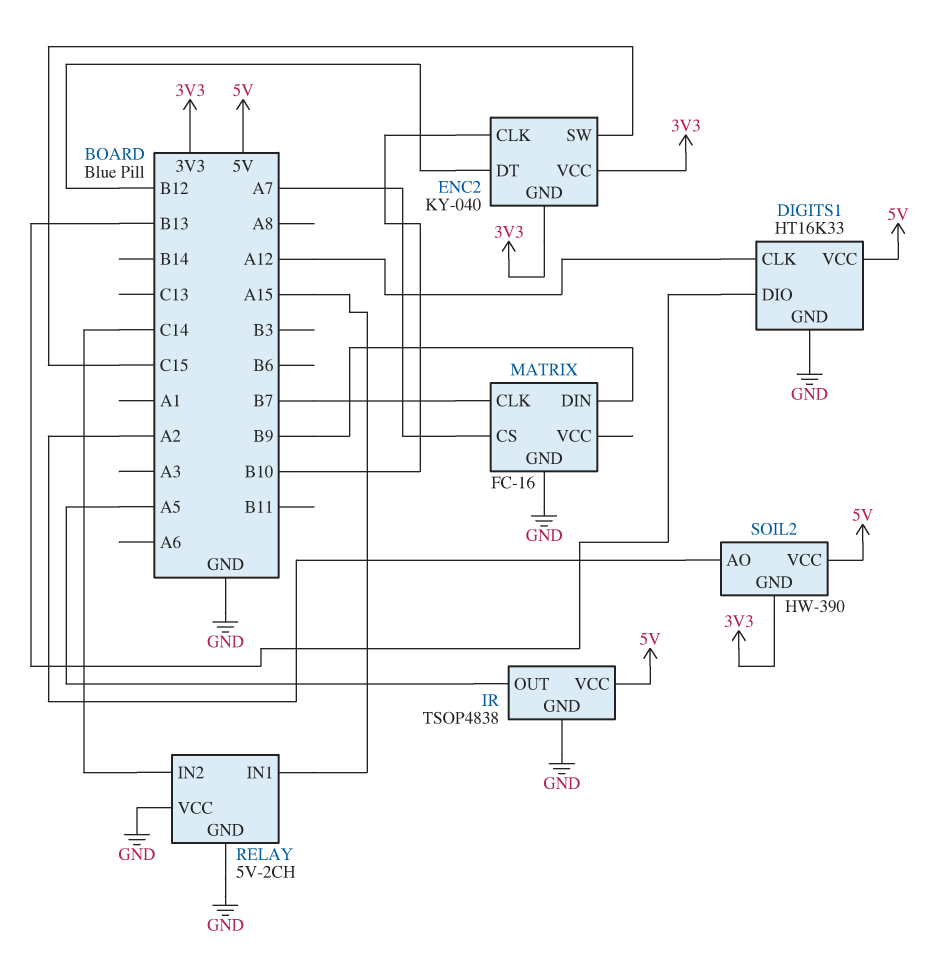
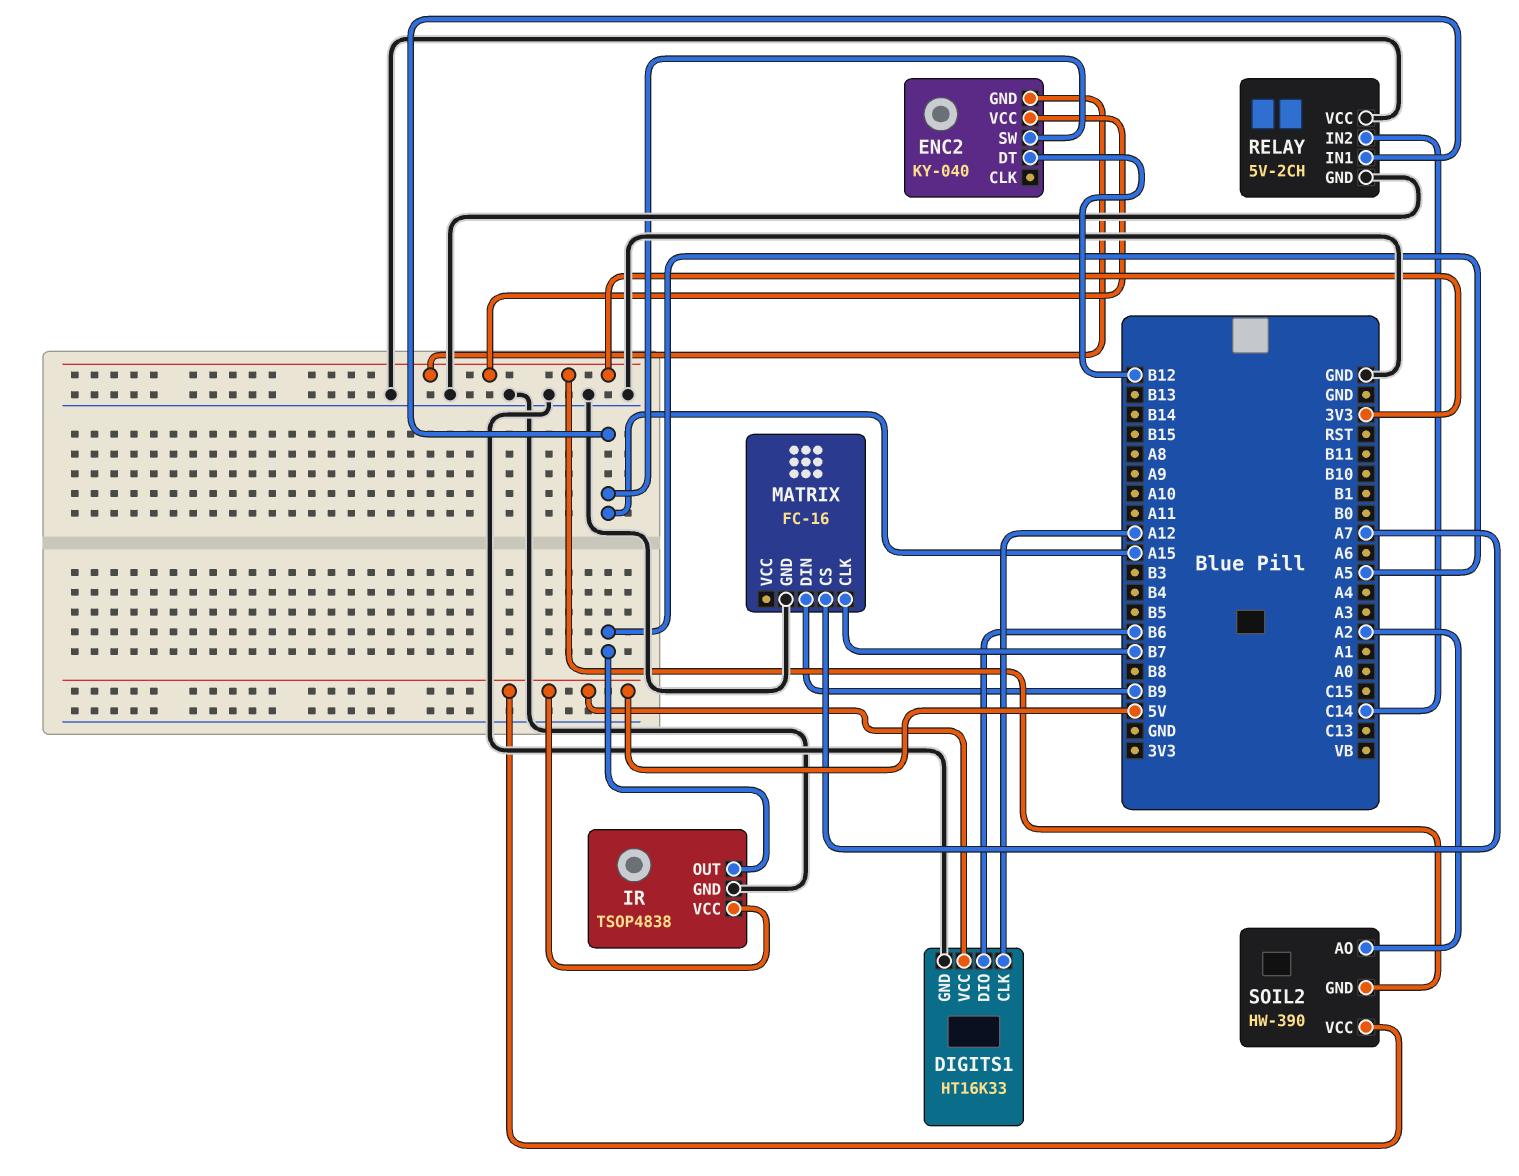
DIGITS1 pin DIO: B13 -> B6
ENC2 pin CLK: B10 -> none
ENC2 pin SW: C15 -> A15

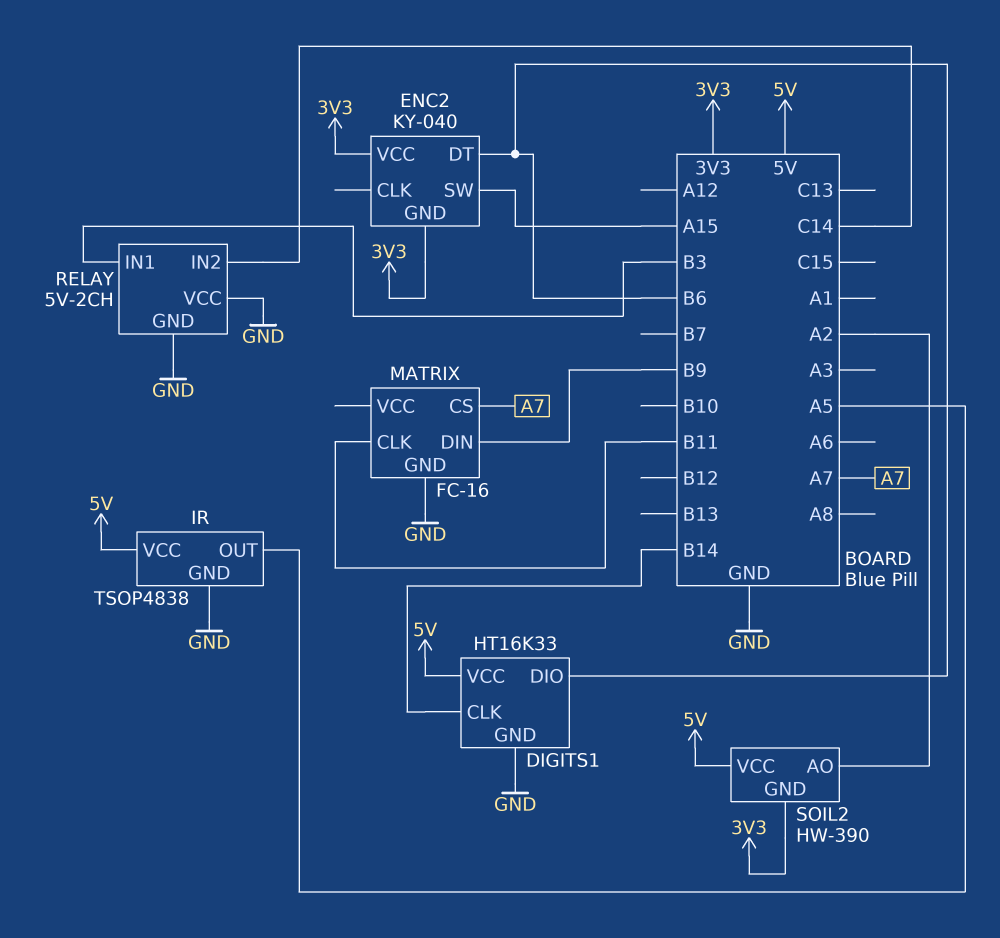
DIGITS1 pin CLK: A12 -> B14
ENC2 pin DT: B12 -> B6
MATRIX pin CLK: B7 -> B11
RELAY pin IN1: A15 -> B3

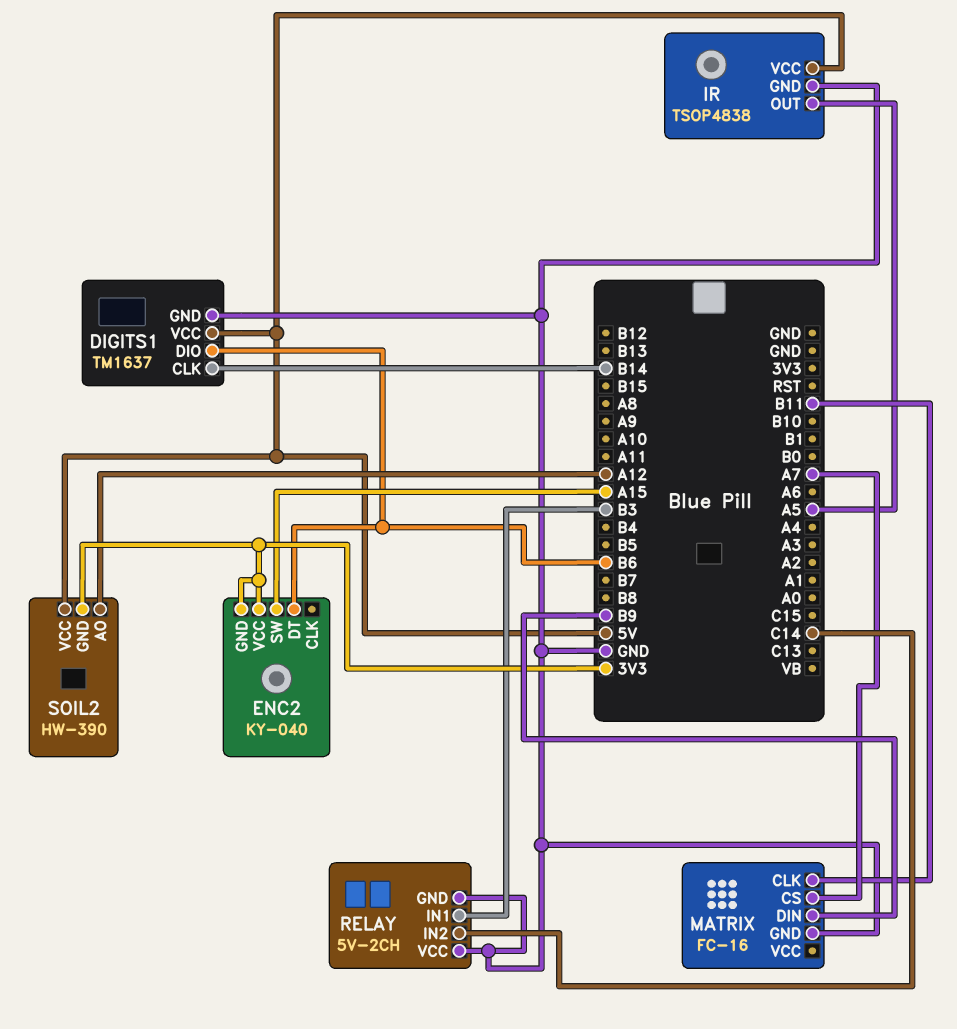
DIGITS1: HT16K33 -> TM1637
SOIL2 pin AO: A2 -> A12

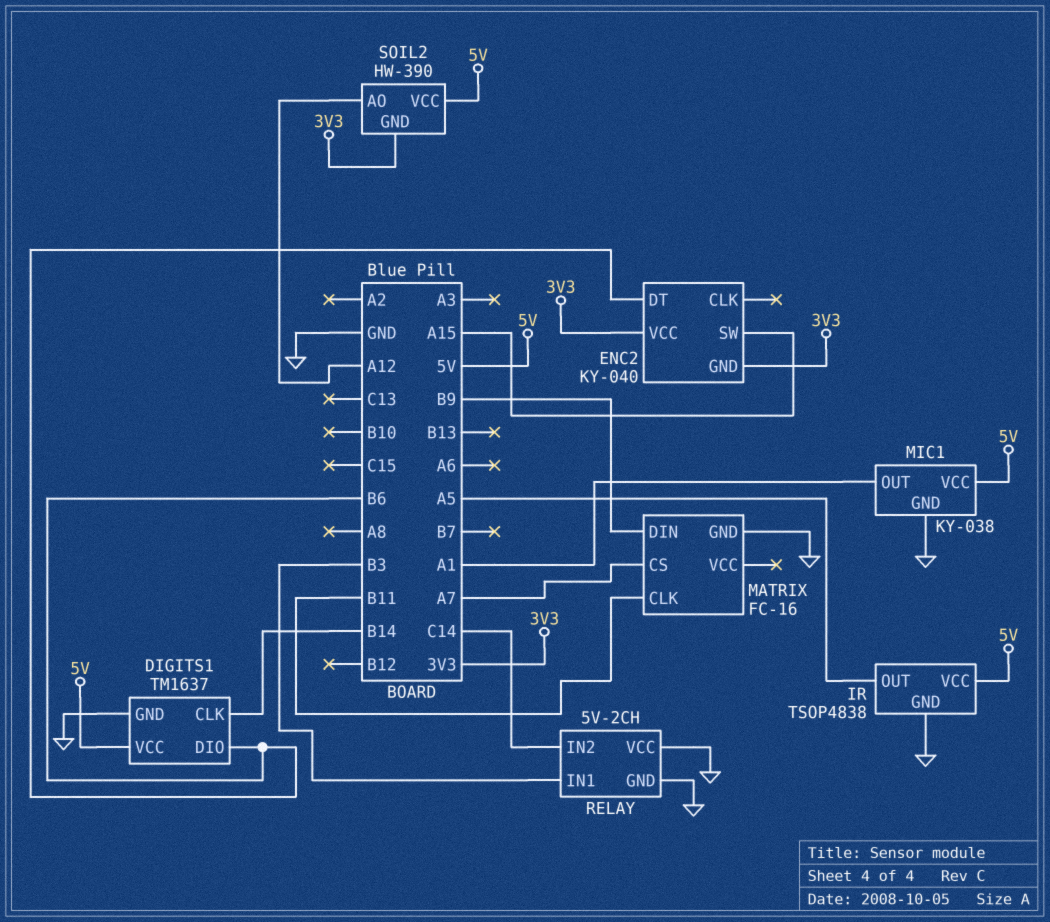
MIC1: none -> KY-038
MIC1 pin GND: none -> GND
MIC1 pin OUT: none -> A1
MIC1 pin VCC: none -> 5V

